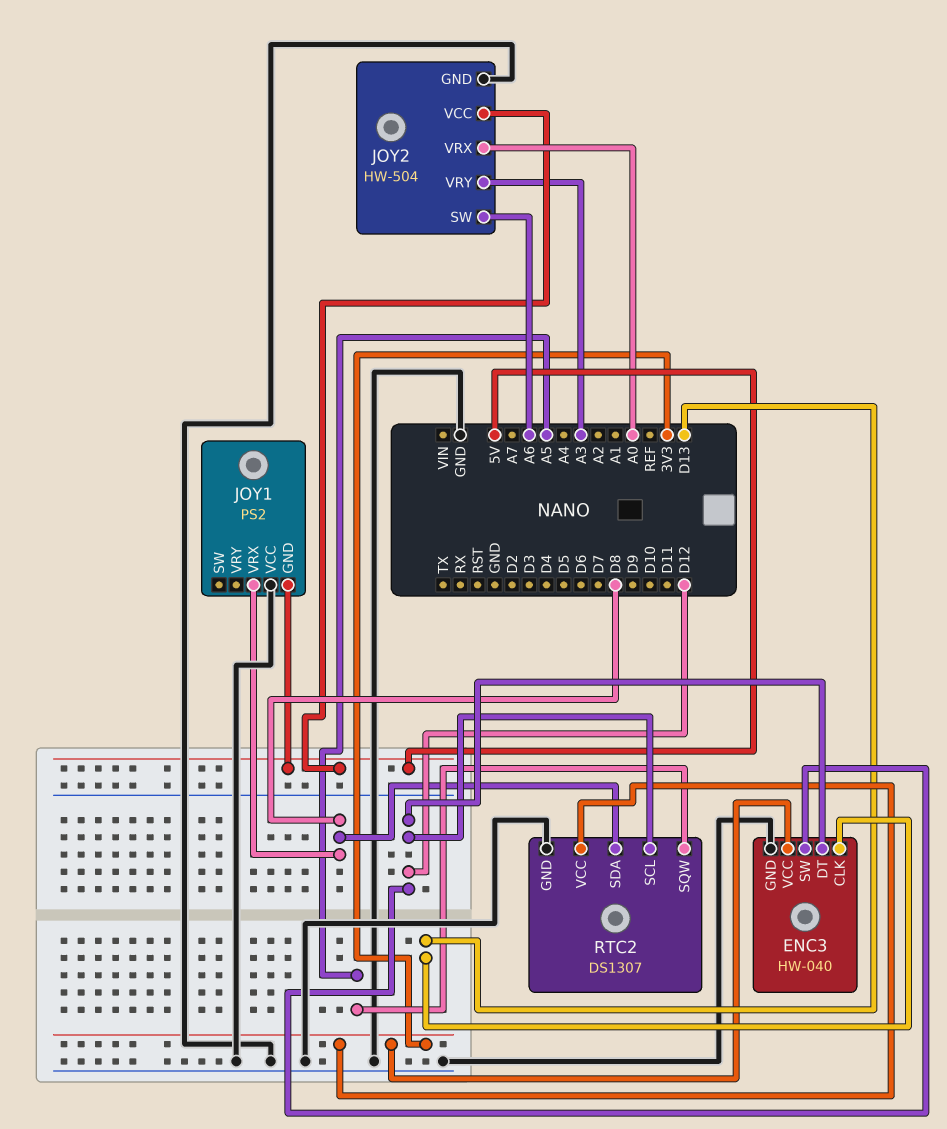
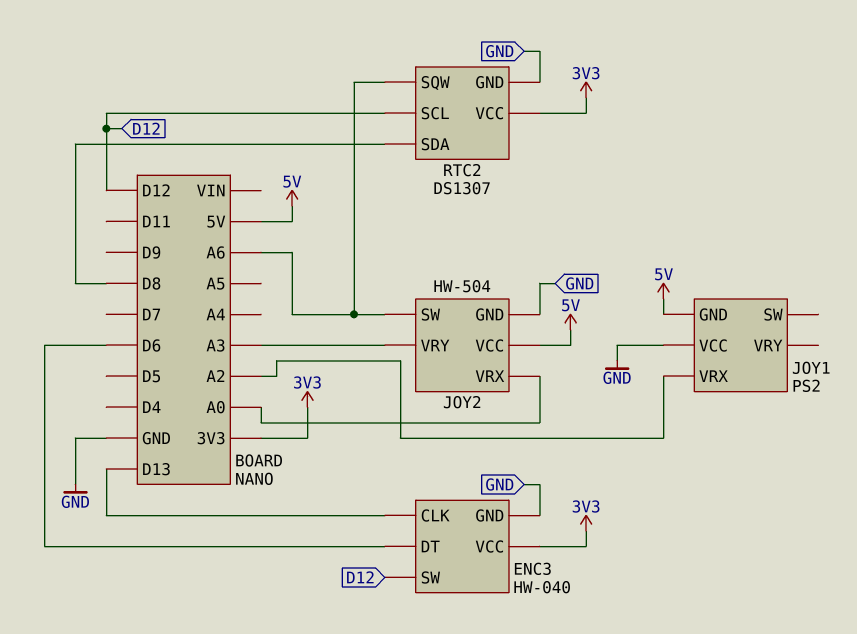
ENC3 pin DT: D12 -> D6
JOY1 pin VRX: D8 -> A2
RTC2 pin SQW: A5 -> A6

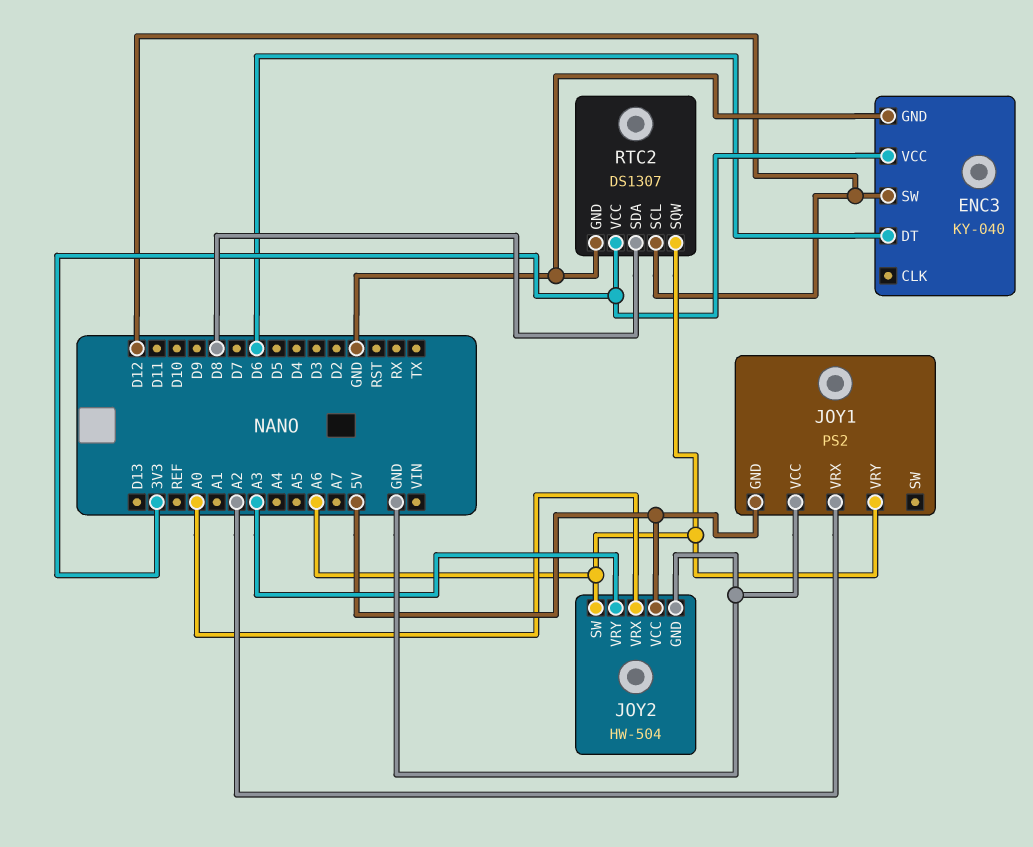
ENC3: HW-040 -> KY-040
ENC3 pin CLK: D13 -> none
JOY1 pin VRY: none -> A6

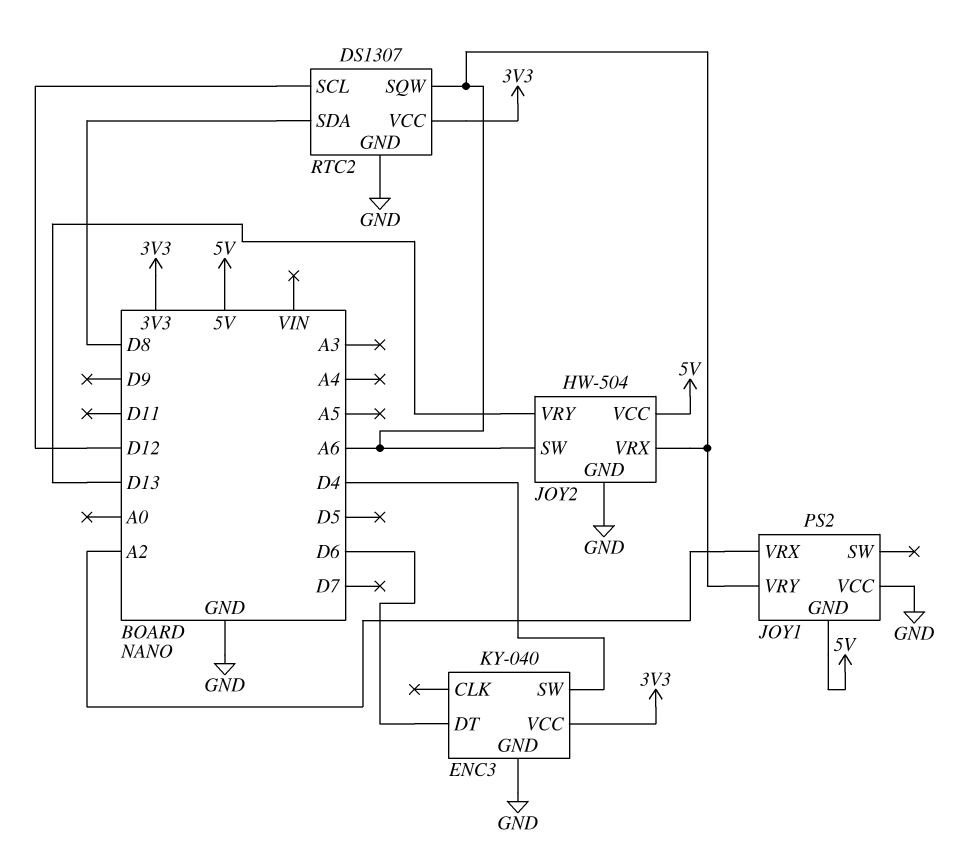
ENC3 pin SW: D12 -> D4
JOY2 pin VRX: A0 -> A6
JOY2 pin VRY: A3 -> D13

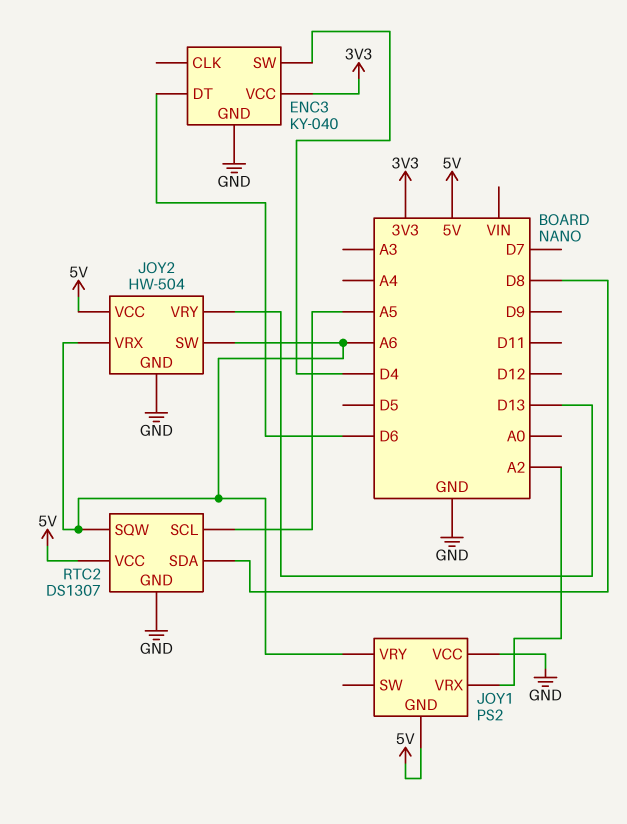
RTC2 pin SCL: D12 -> A5
RTC2 pin VCC: 3V3 -> 5V

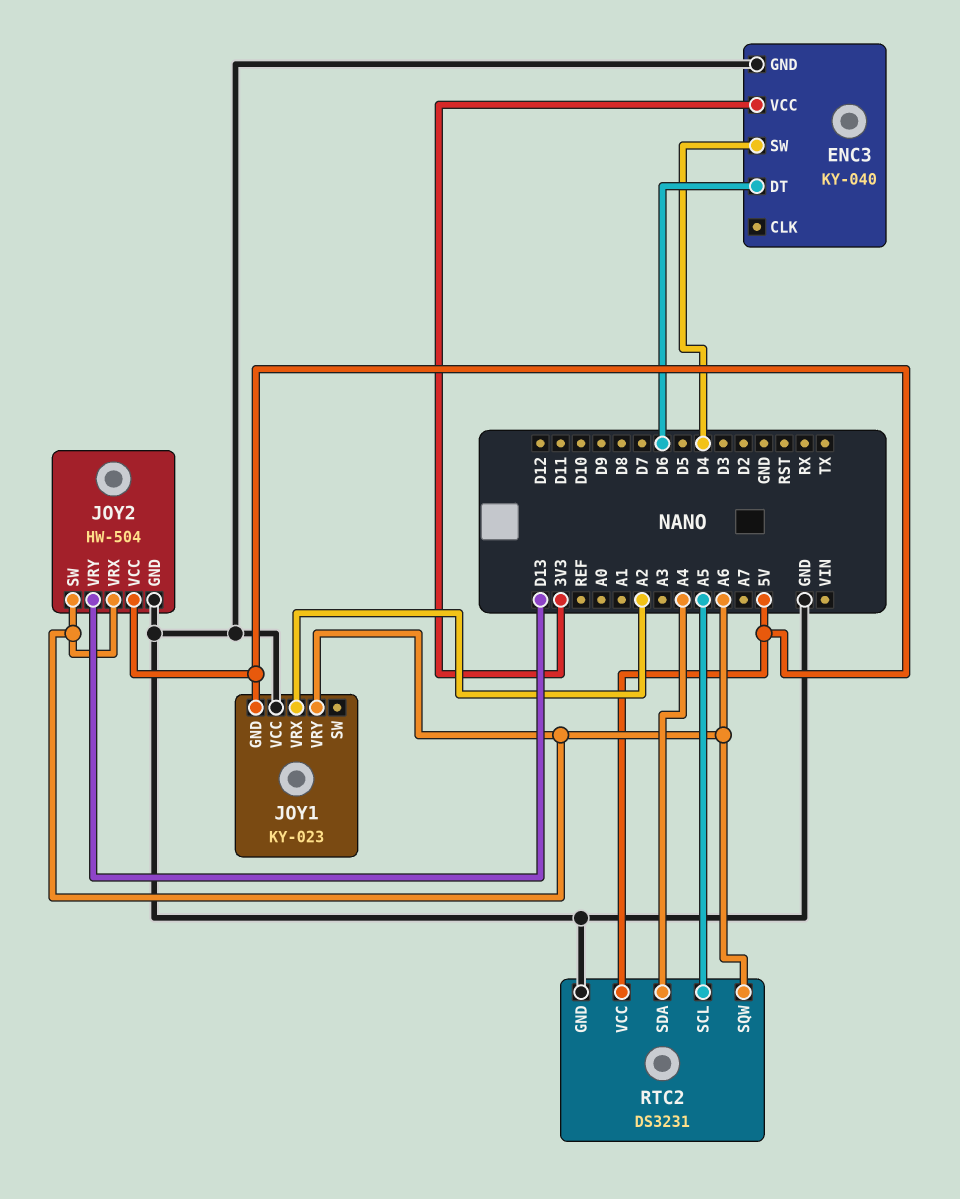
JOY1: PS2 -> KY-023
RTC2: DS1307 -> DS3231
RTC2 pin SDA: D8 -> A4

